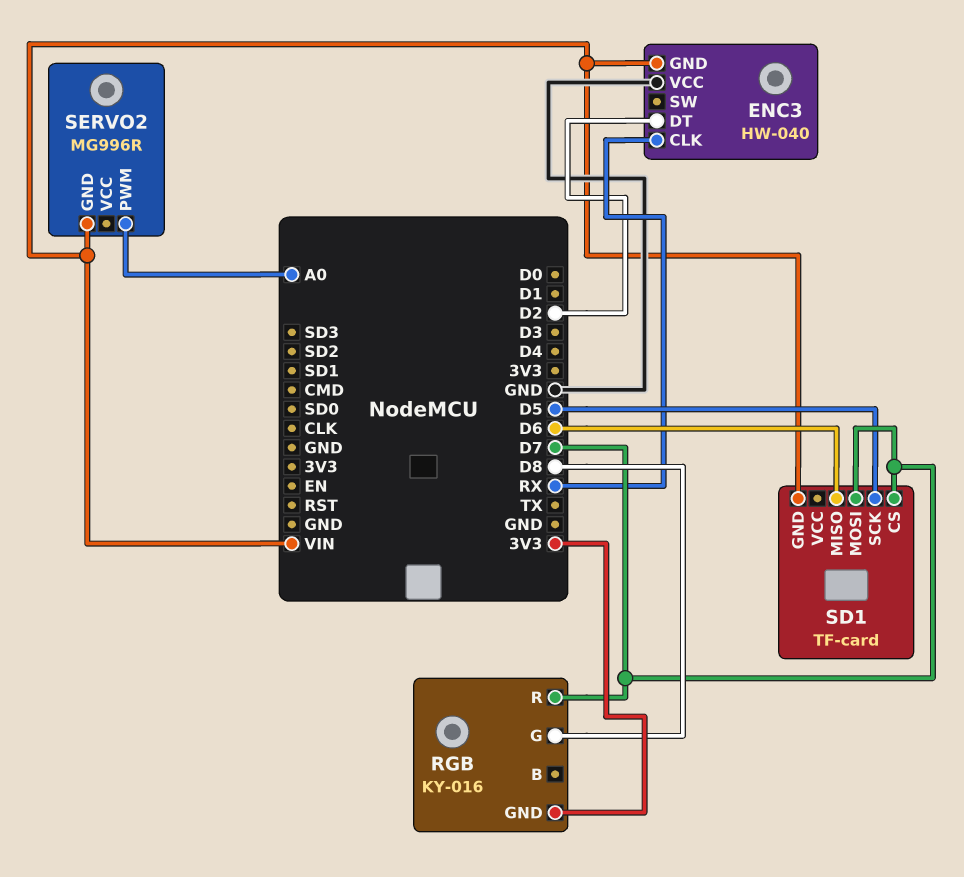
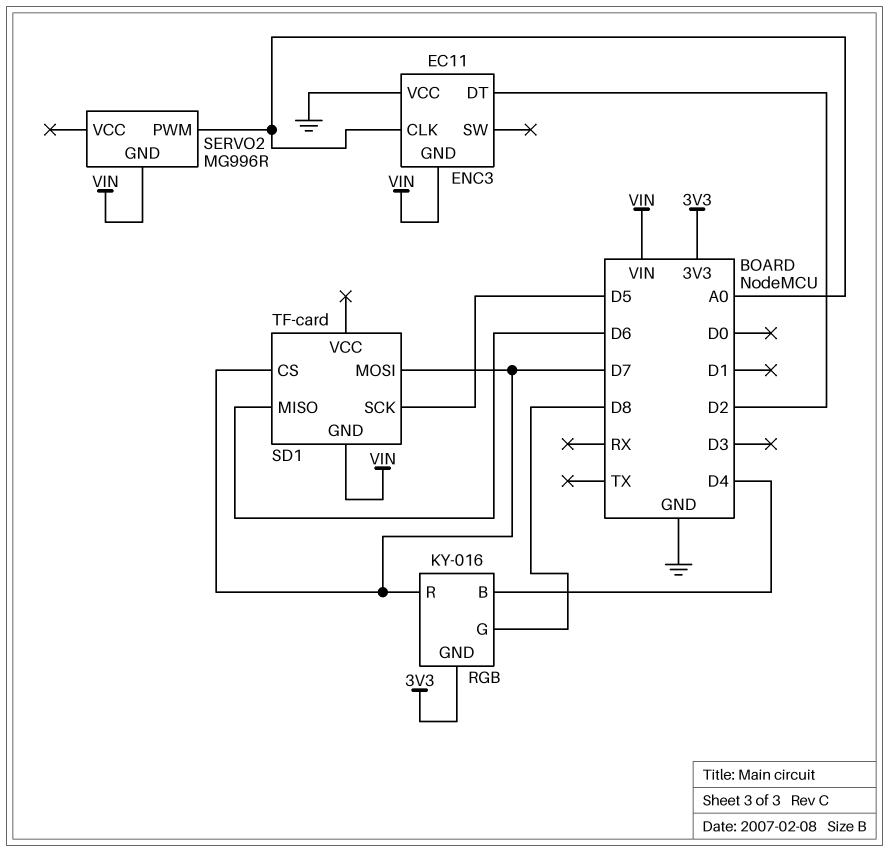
ENC3: HW-040 -> EC11
ENC3 pin CLK: RX -> A0
RGB pin B: none -> D4

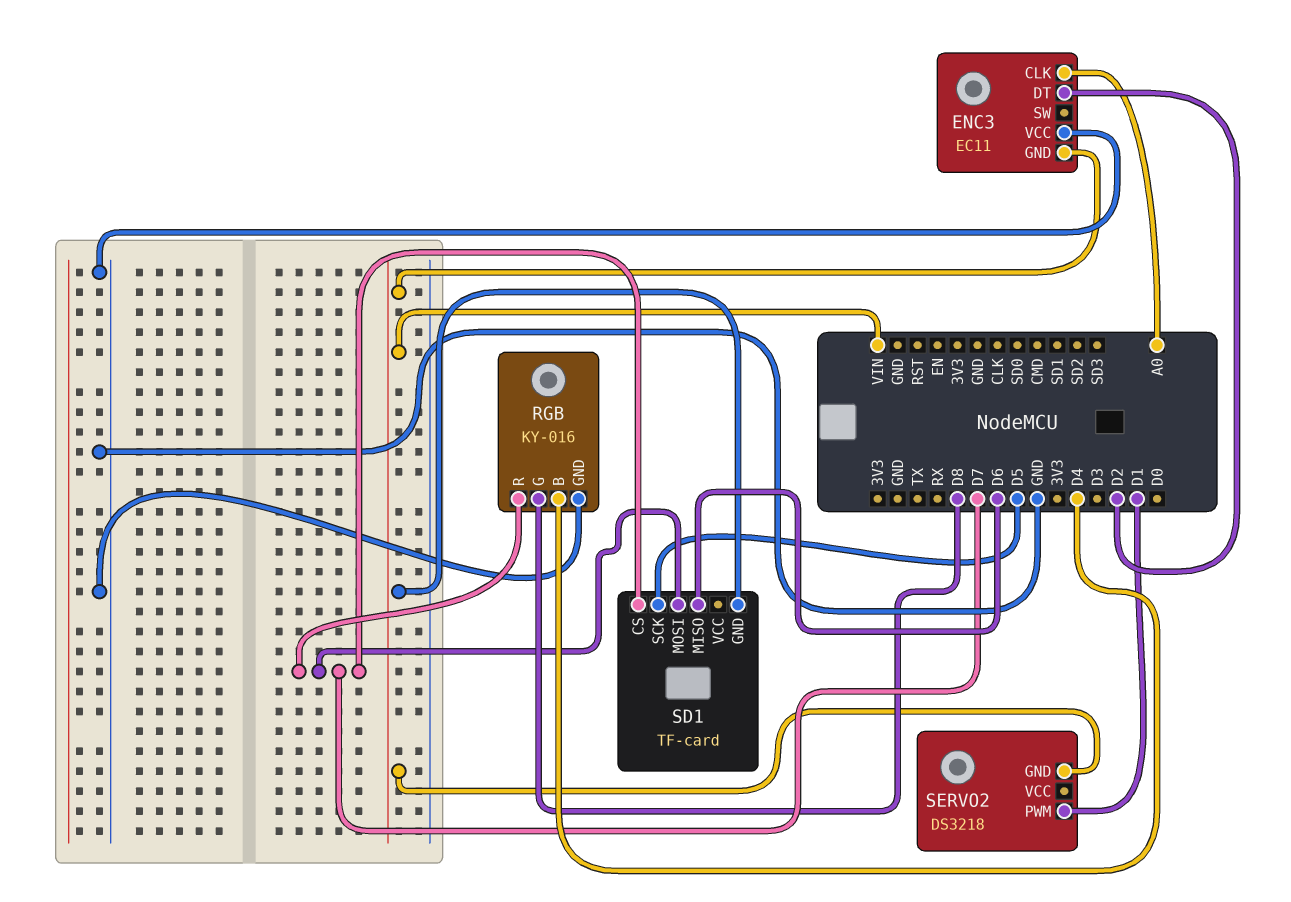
RGB pin GND: 3V3 -> GND
SERVO2: MG996R -> DS3218
SERVO2 pin PWM: A0 -> D1

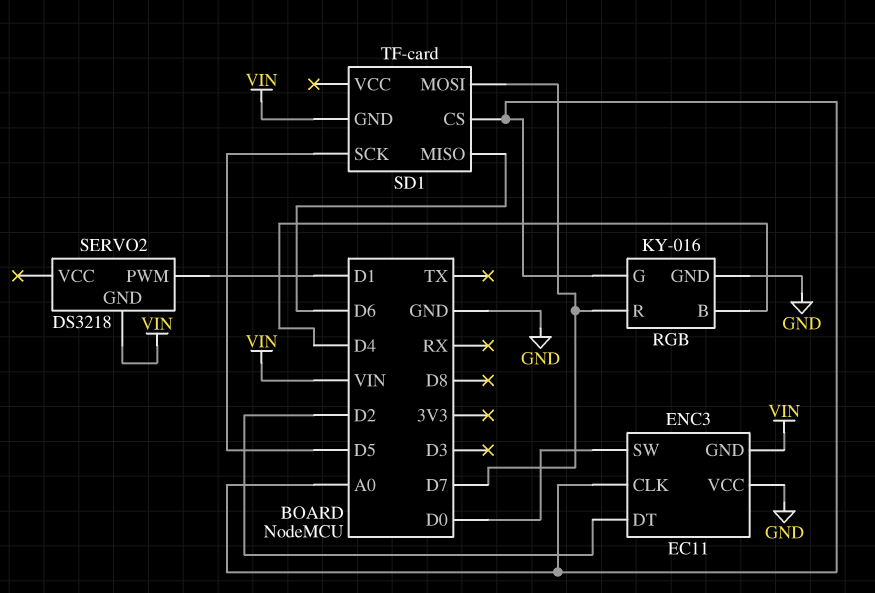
ENC3 pin SW: none -> D0
RGB pin G: D8 -> A0
SD1 pin CS: D7 -> A0

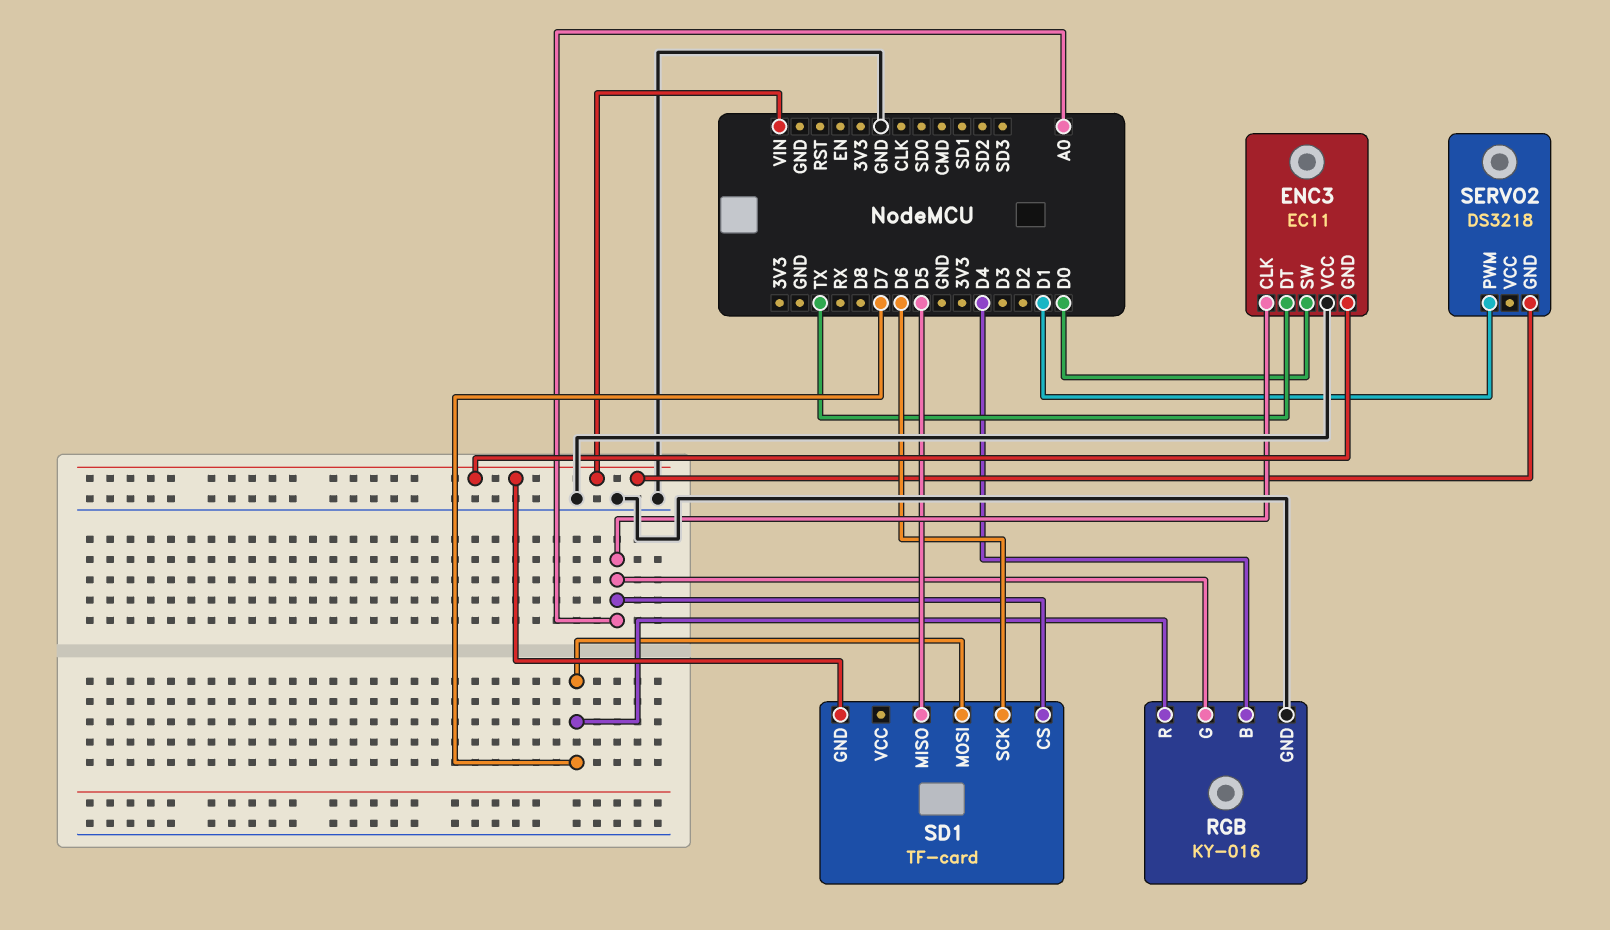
ENC3 pin DT: D2 -> TX
SD1 pin MISO: D6 -> D5
SD1 pin SCK: D5 -> D6

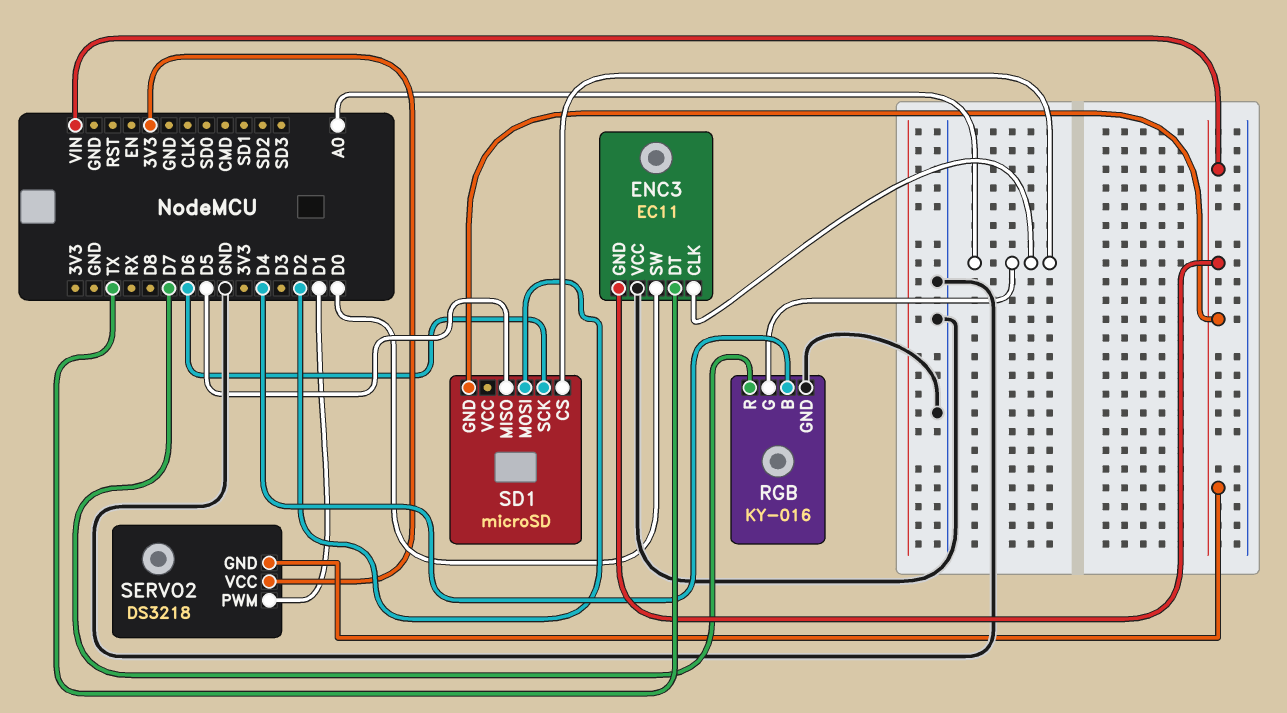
SD1: TF-card -> microSD
SD1 pin MOSI: D7 -> D2
SERVO2 pin VCC: none -> 3V3

